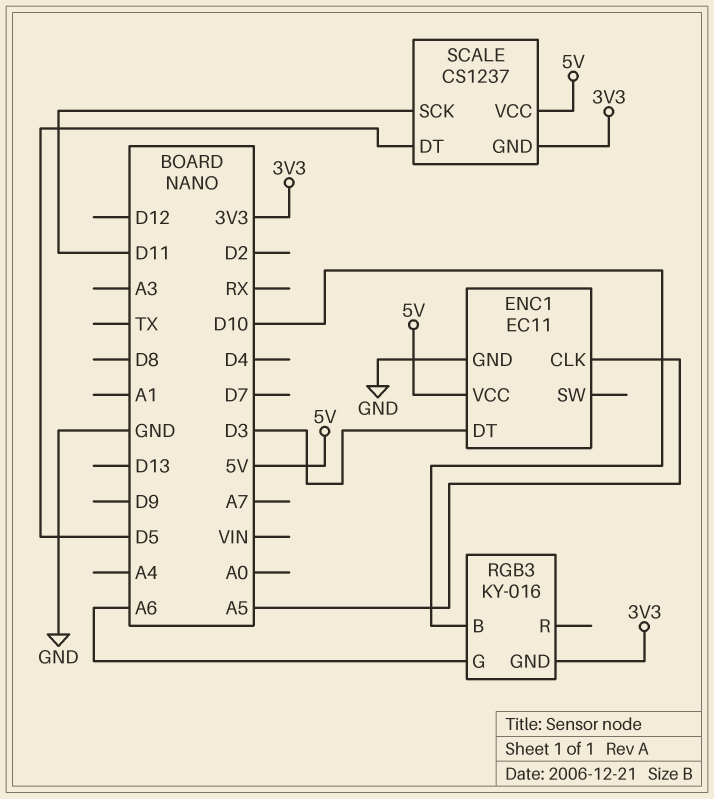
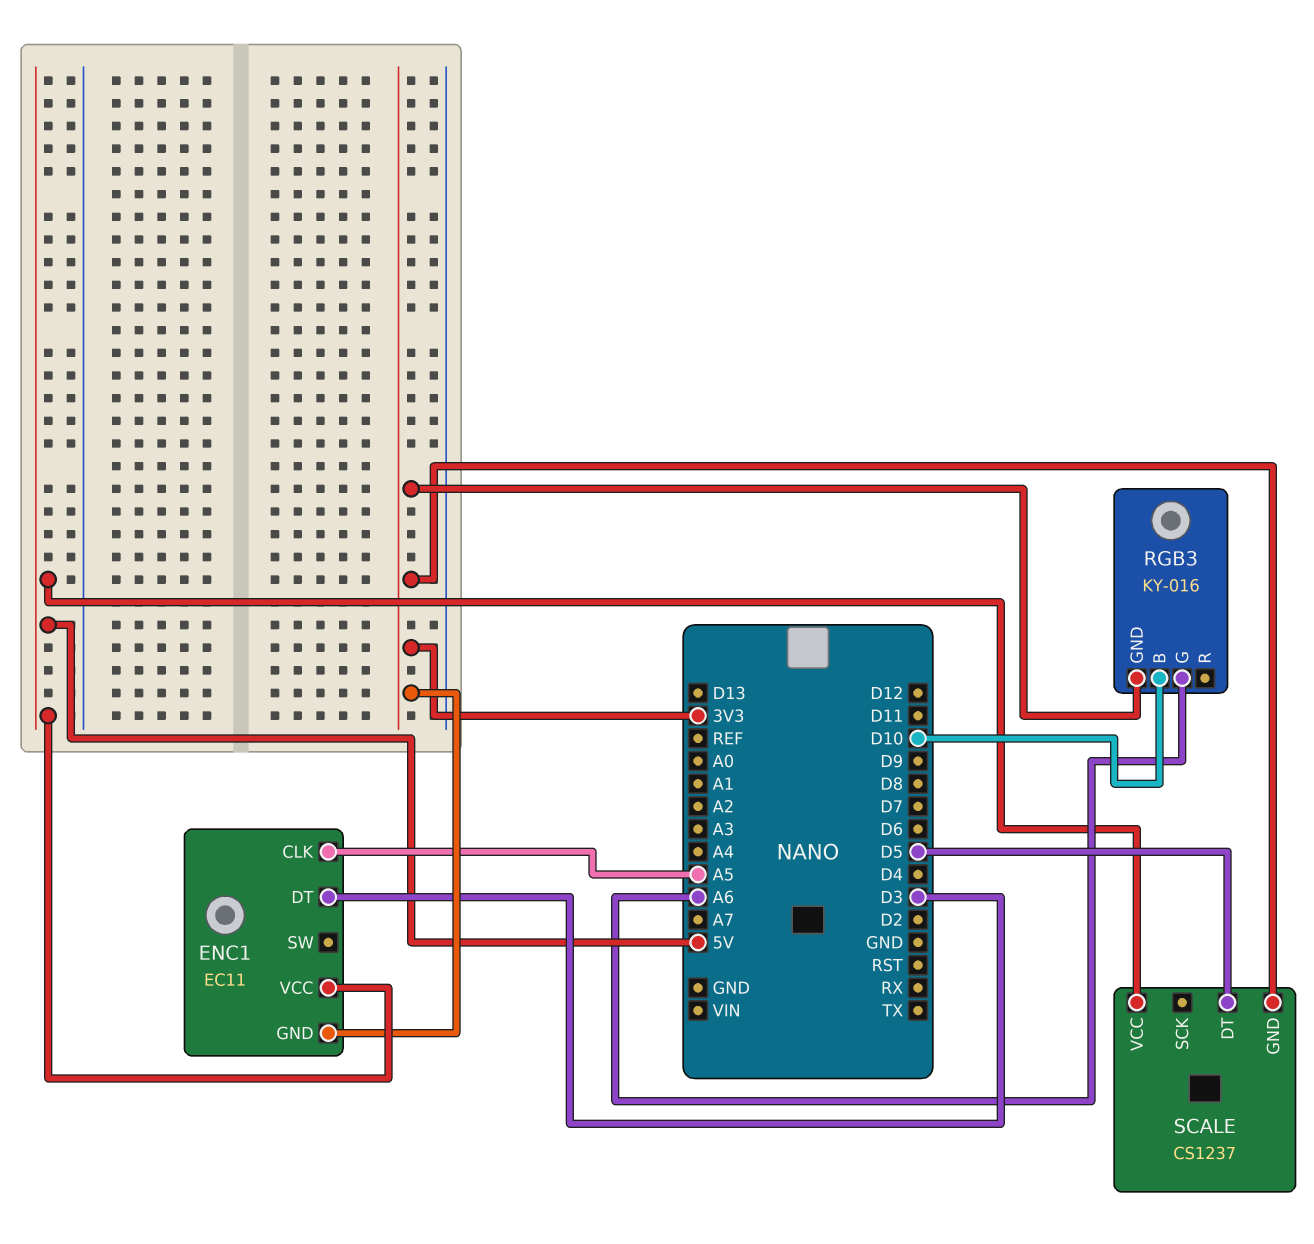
ENC1 pin GND: GND -> 3V3
SCALE pin SCK: D11 -> none

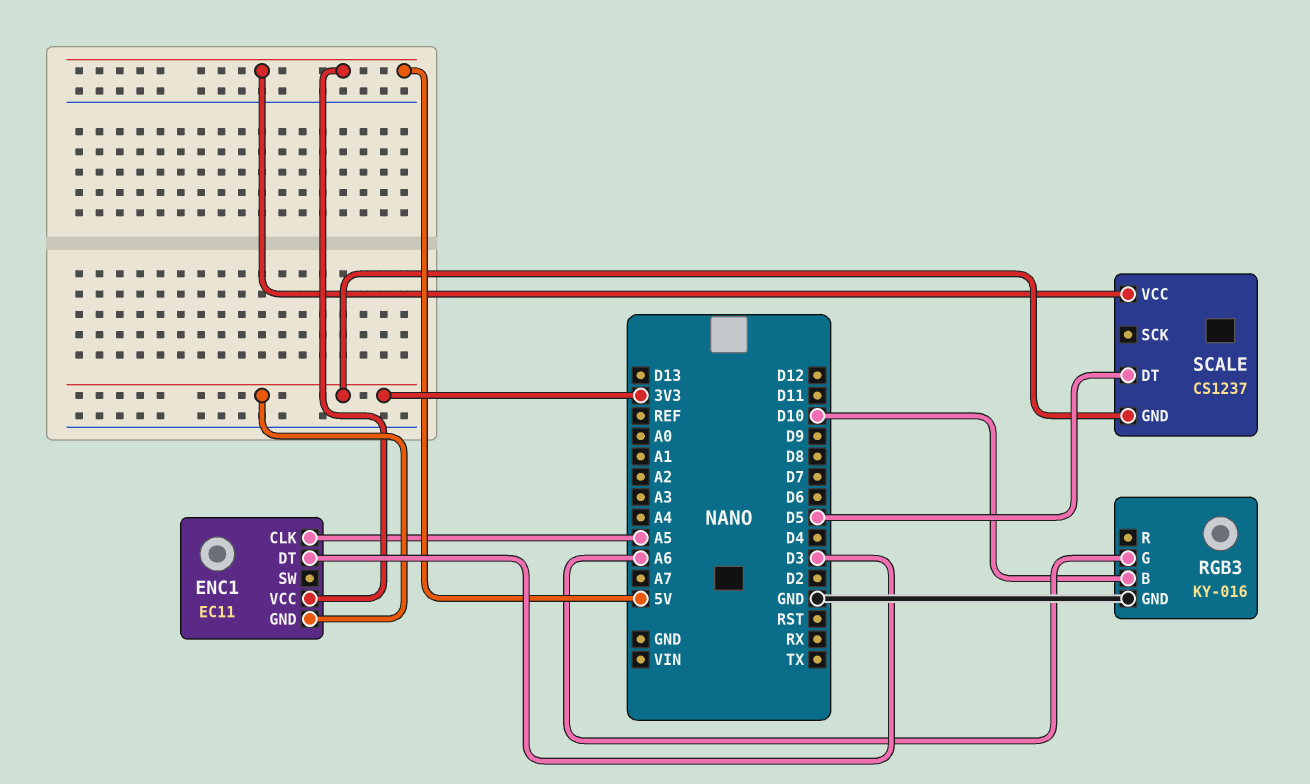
RGB3 pin GND: 3V3 -> GND

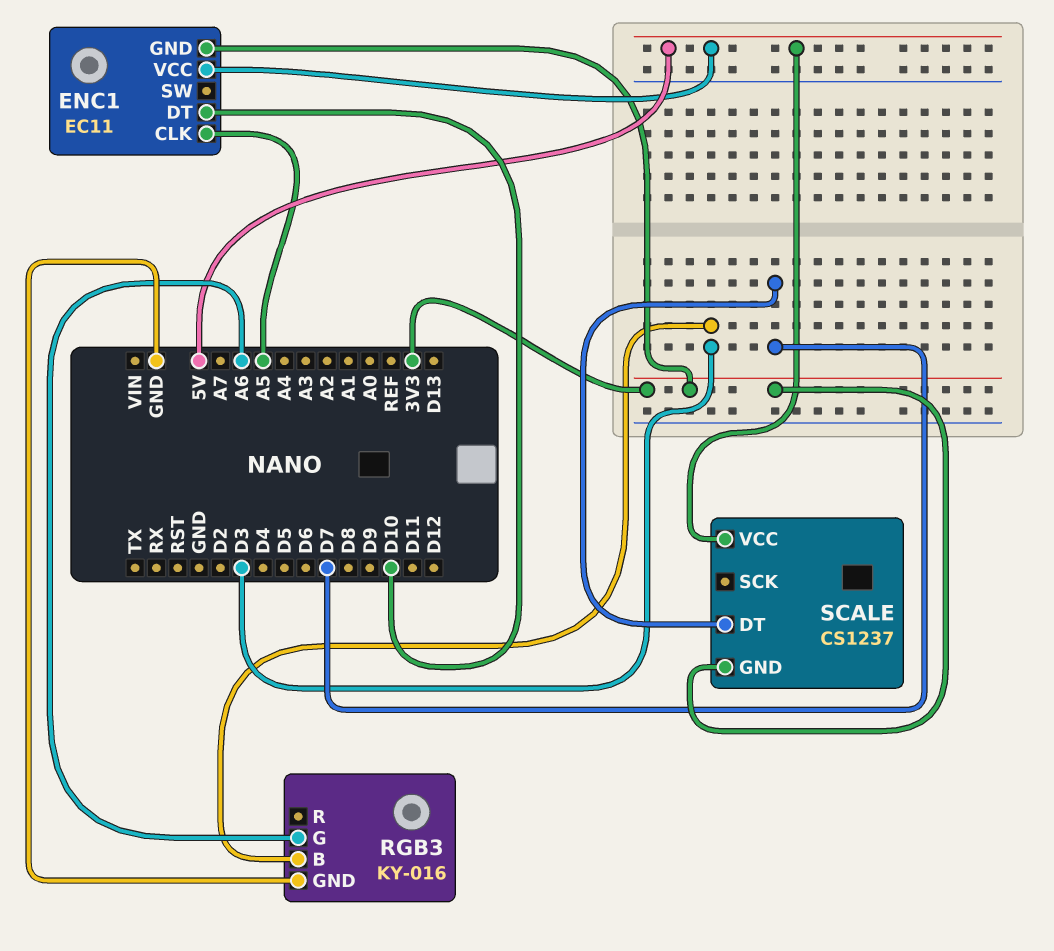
ENC1 pin DT: D3 -> D10
RGB3 pin B: D10 -> D3
SCALE pin DT: D5 -> D7

